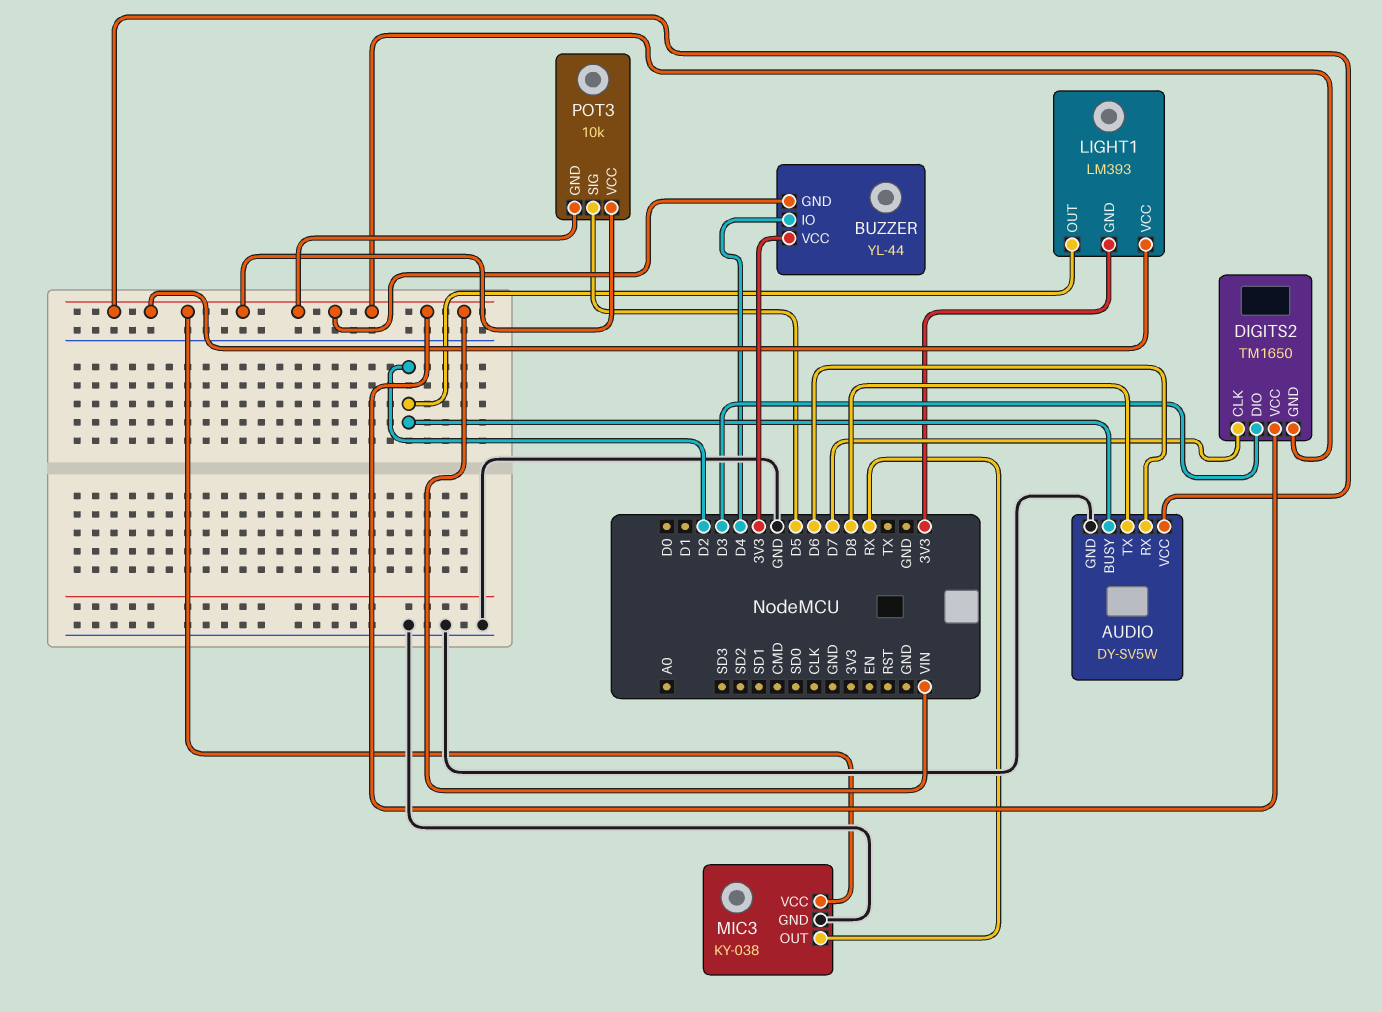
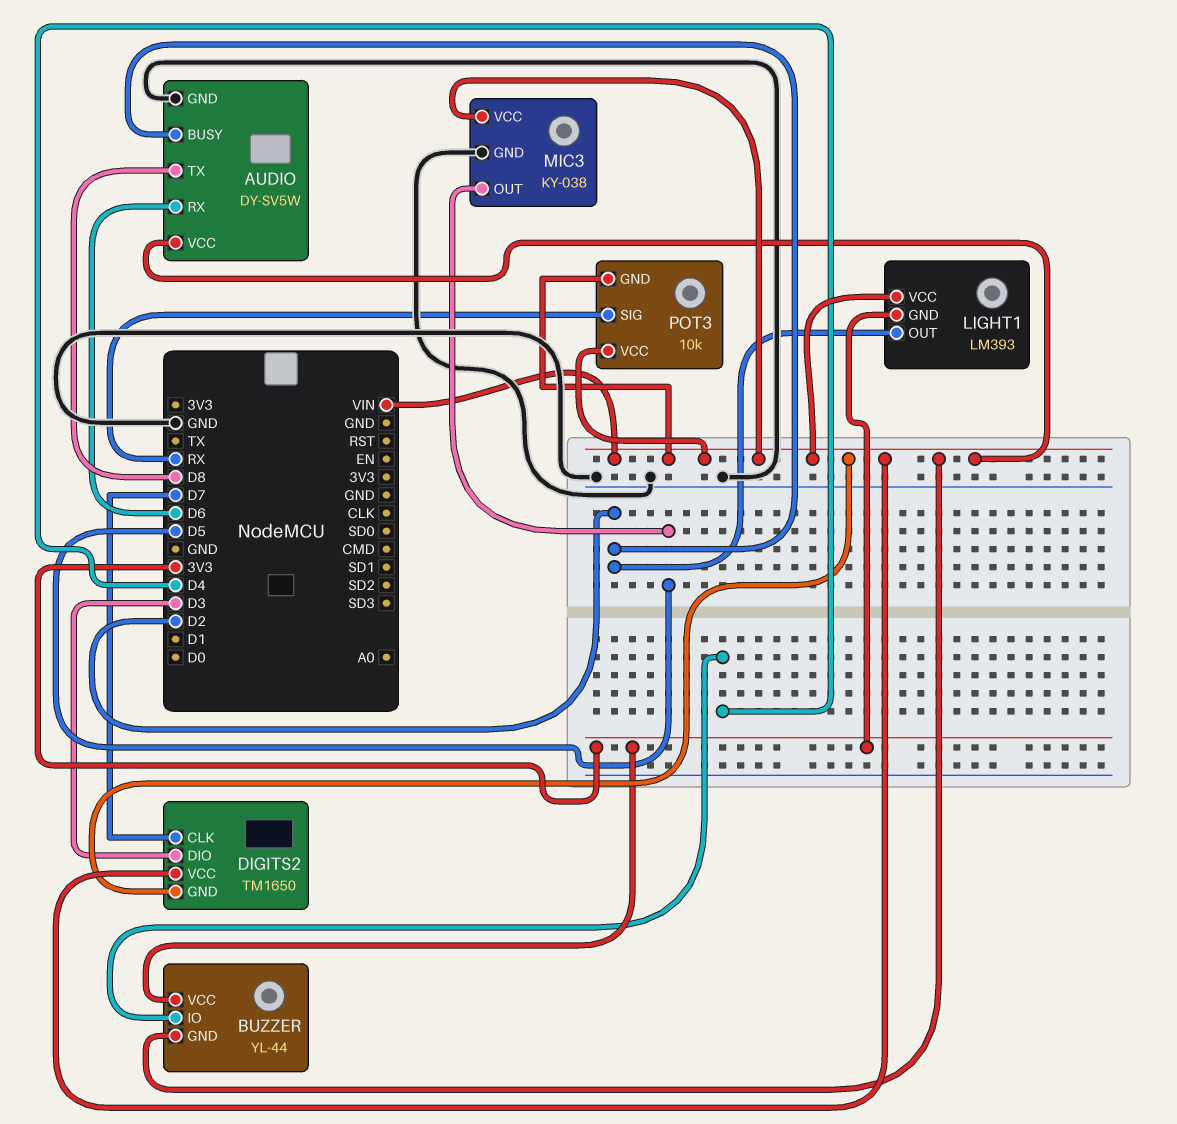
MIC3 pin OUT: RX -> D5
POT3 pin SIG: D5 -> RX

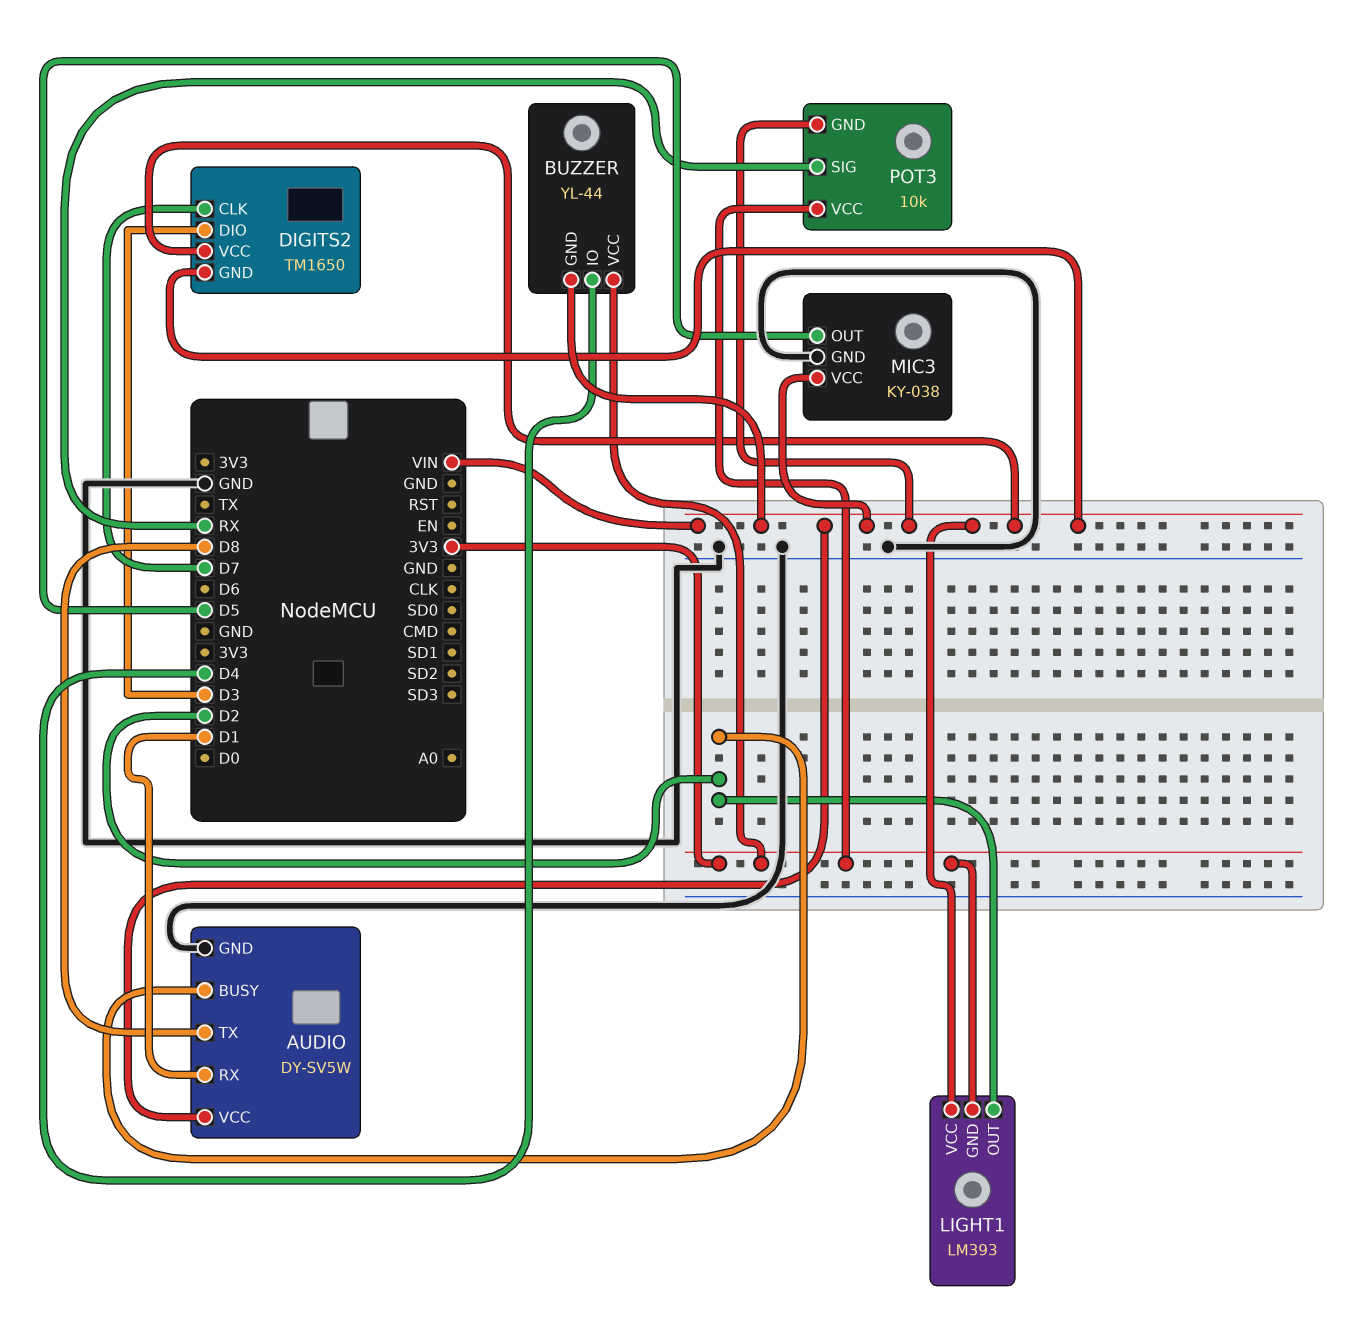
AUDIO pin RX: D6 -> D1
POT3 pin VCC: VIN -> 3V3

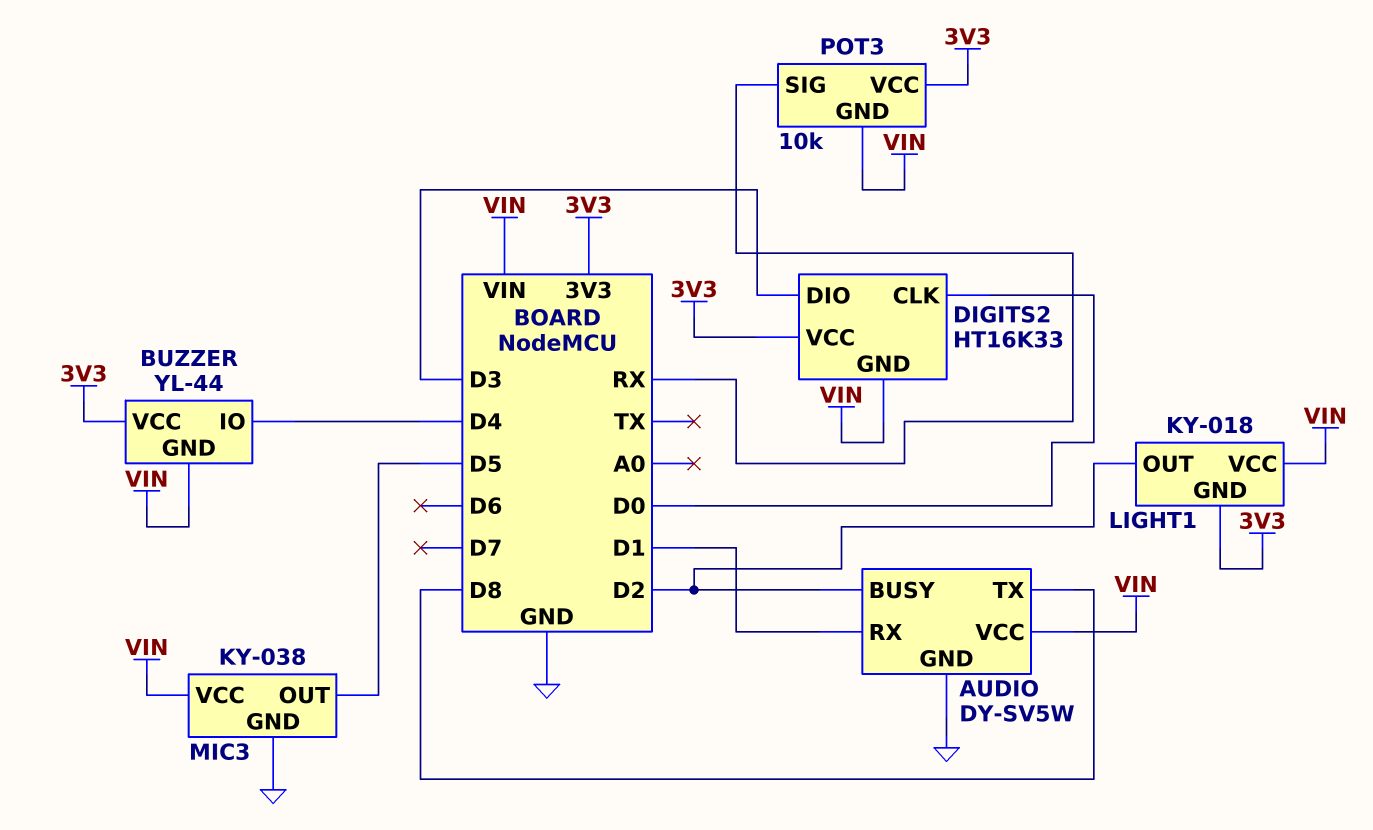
DIGITS2: TM1650 -> HT16K33
DIGITS2 pin CLK: D7 -> D0
DIGITS2 pin VCC: VIN -> 3V3
LIGHT1: LM393 -> KY-018

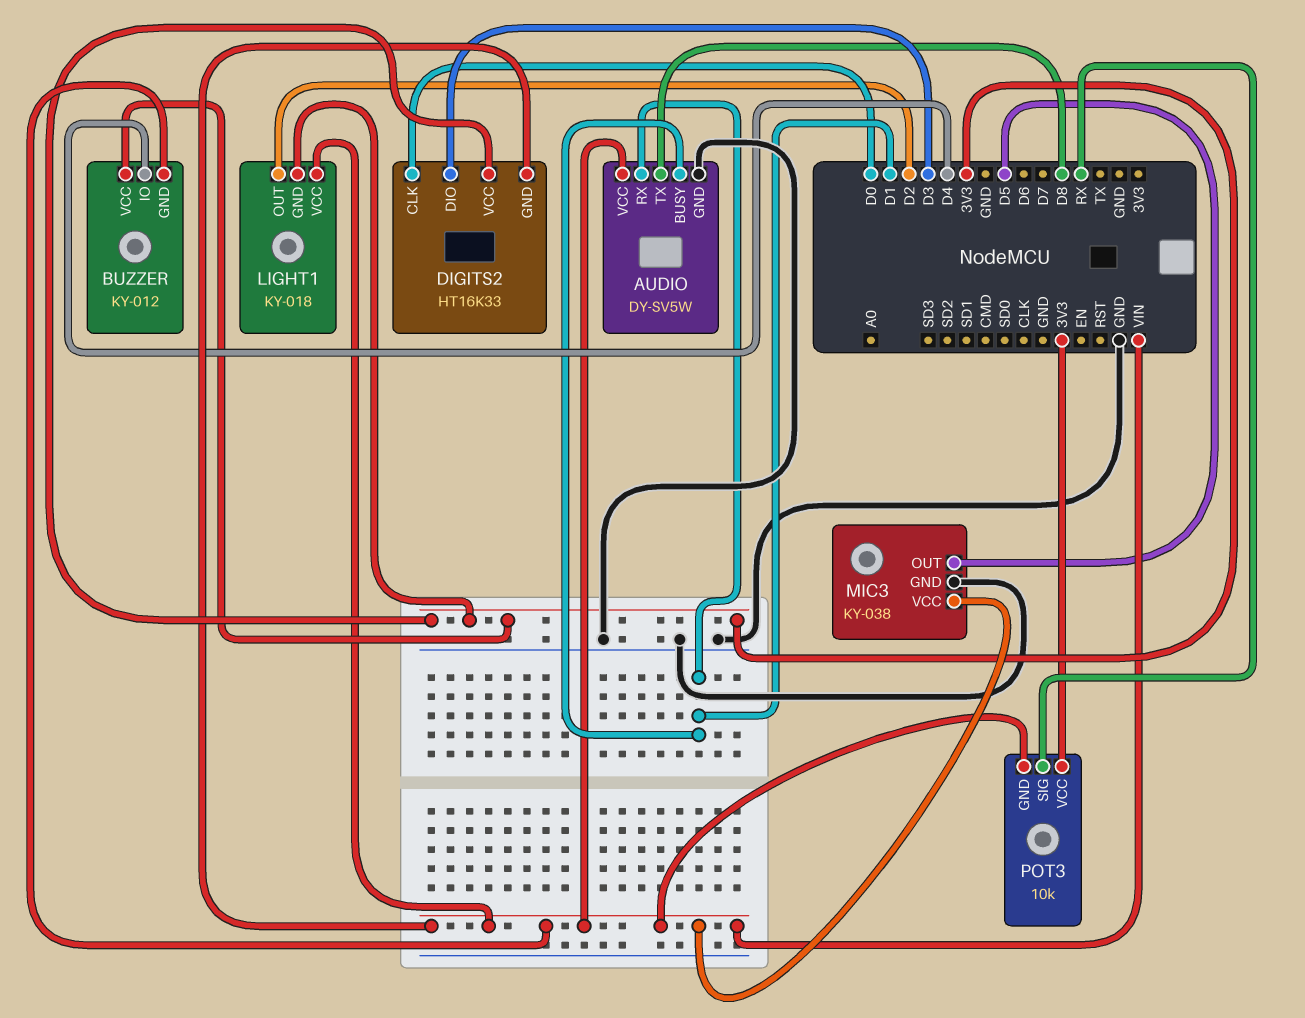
AUDIO pin BUSY: D2 -> D1
BUZZER: YL-44 -> KY-012

